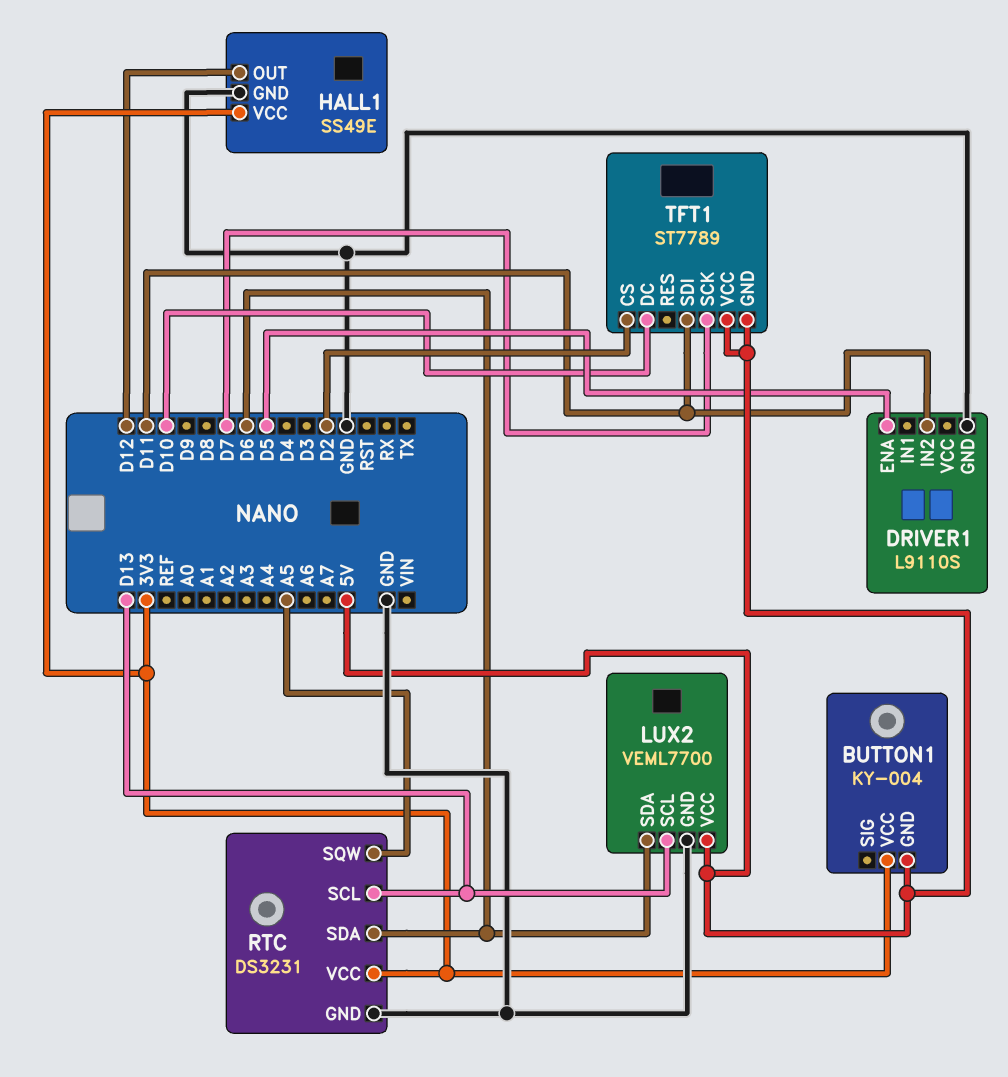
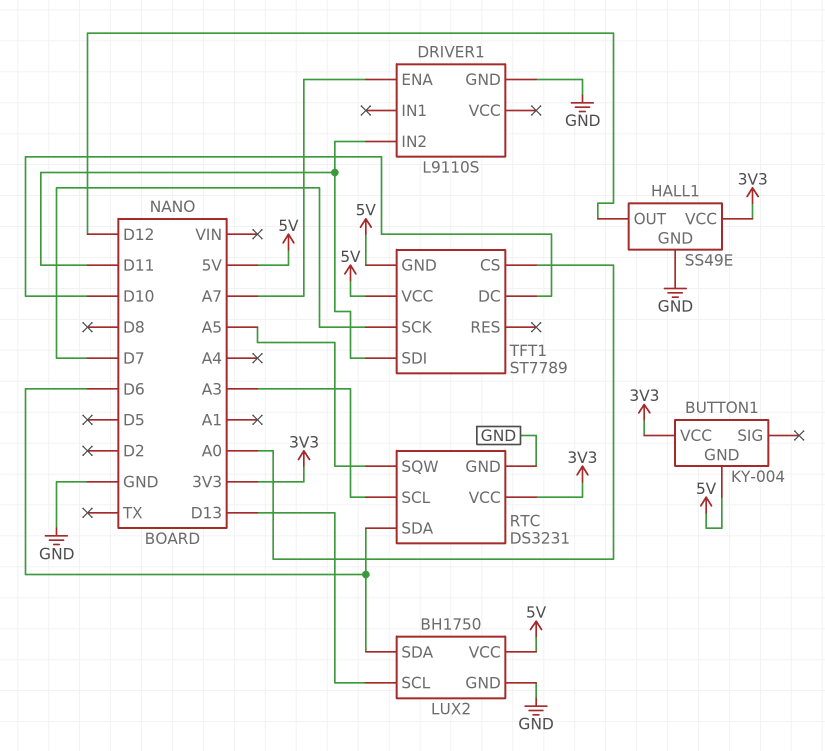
DRIVER1 pin ENA: D5 -> A7
LUX2: VEML7700 -> BH1750
RTC pin SCL: D13 -> A3
TFT1 pin CS: D2 -> A0

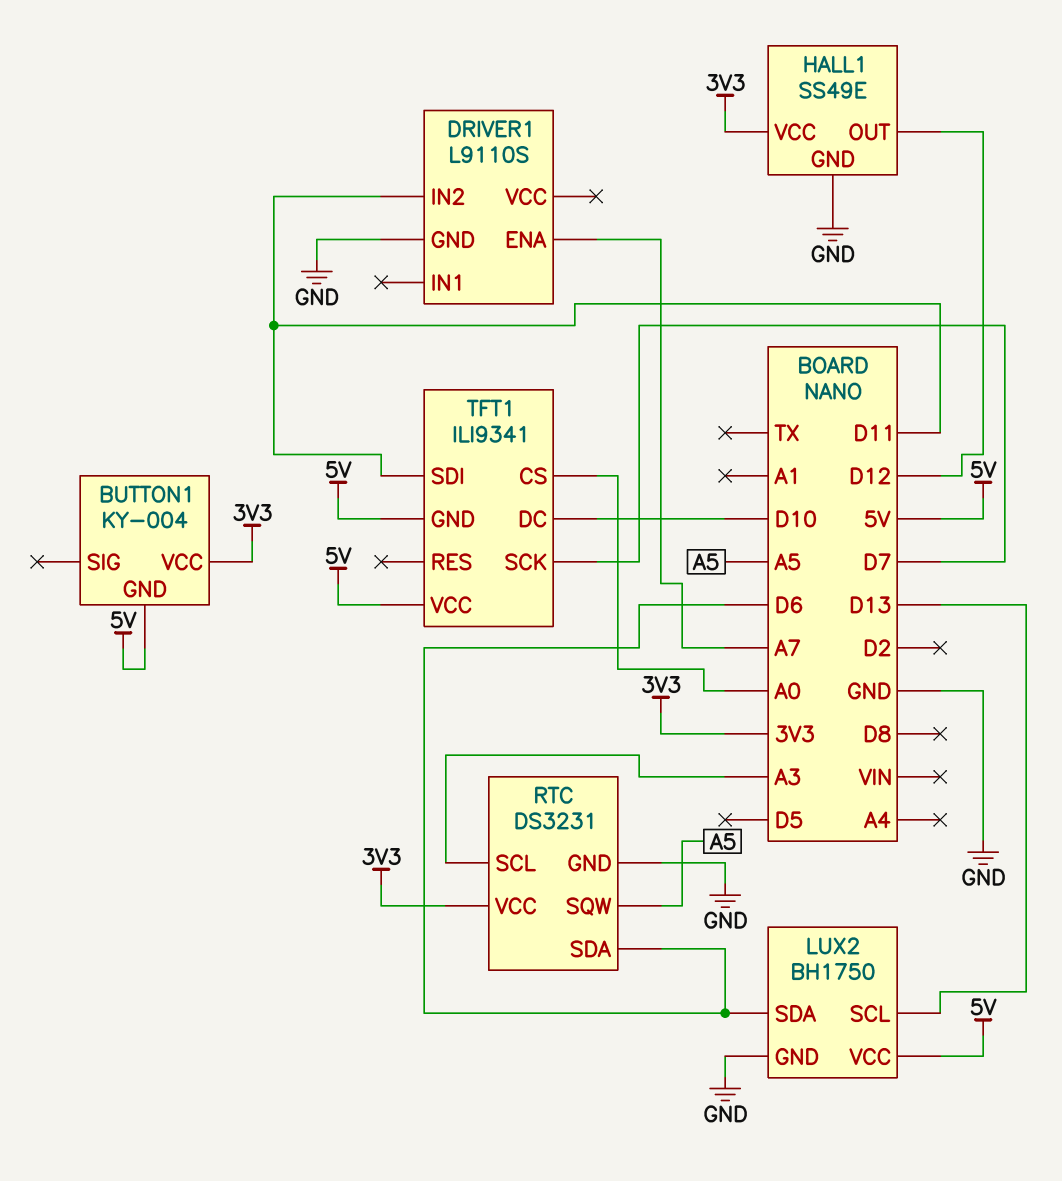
TFT1: ST7789 -> ILI9341

